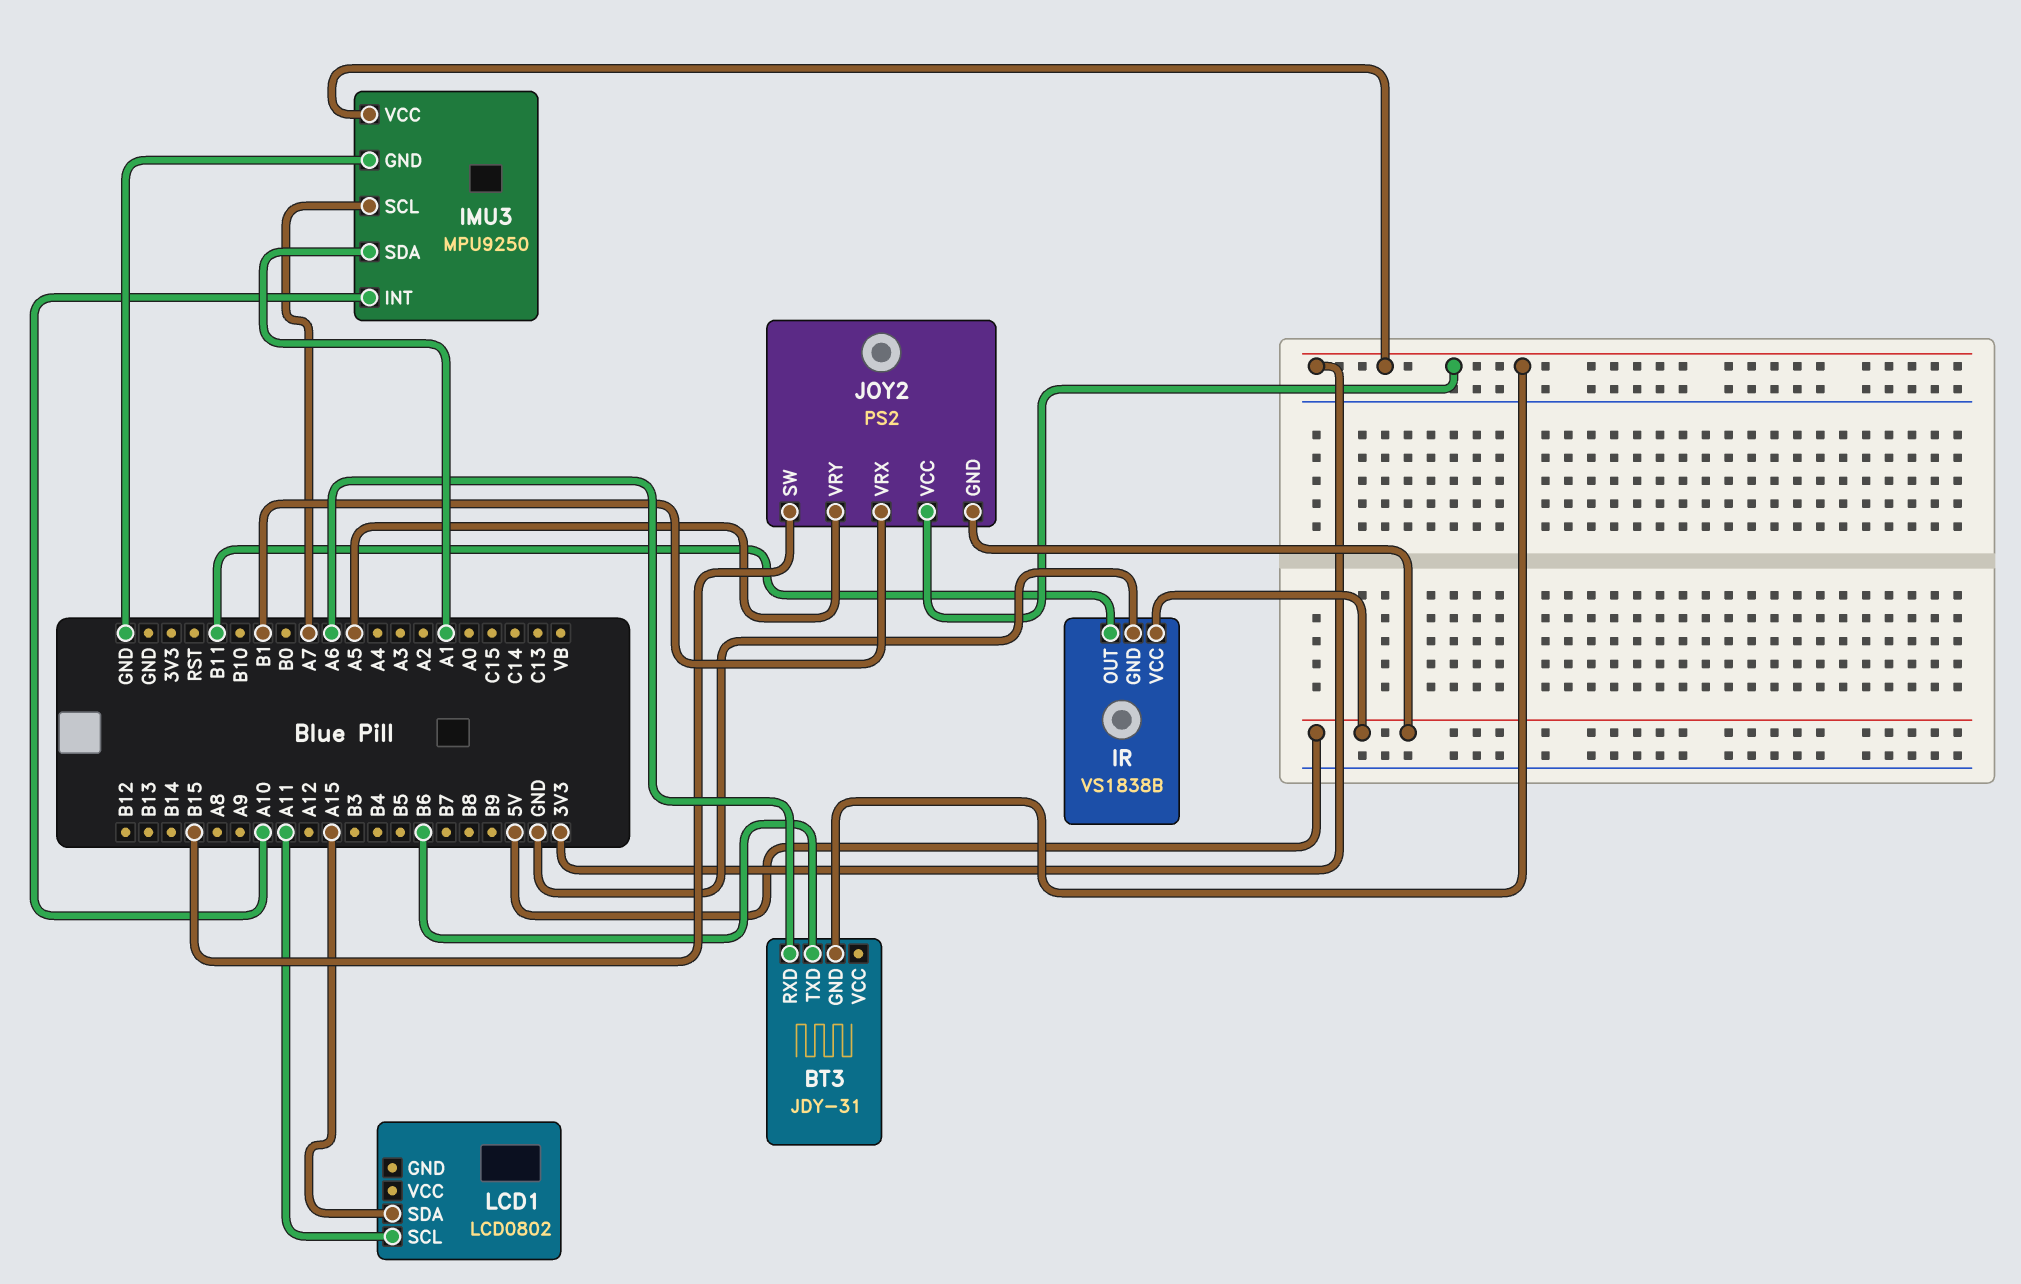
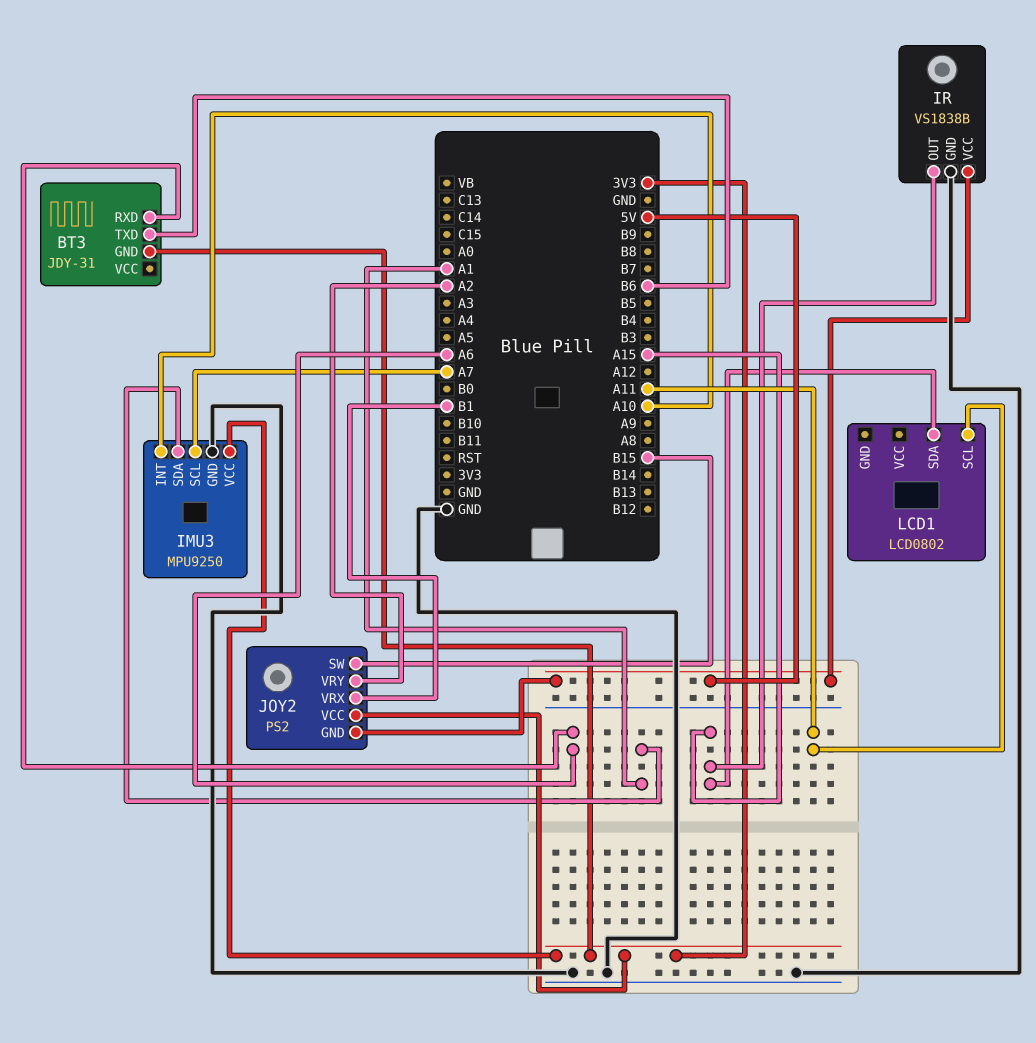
IR pin OUT: B11 -> A15
JOY2 pin VRY: A5 -> A2

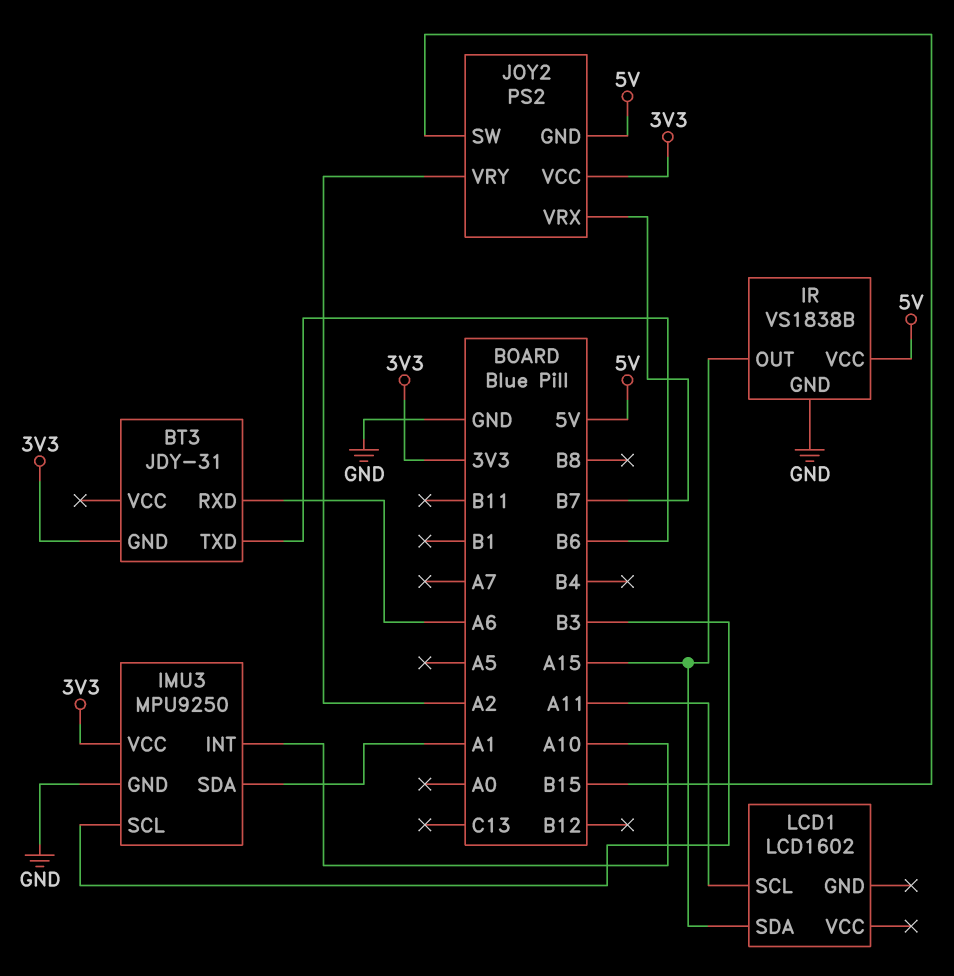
IMU3 pin SCL: A7 -> B3
JOY2 pin VRX: B1 -> B7
LCD1: LCD0802 -> LCD1602

